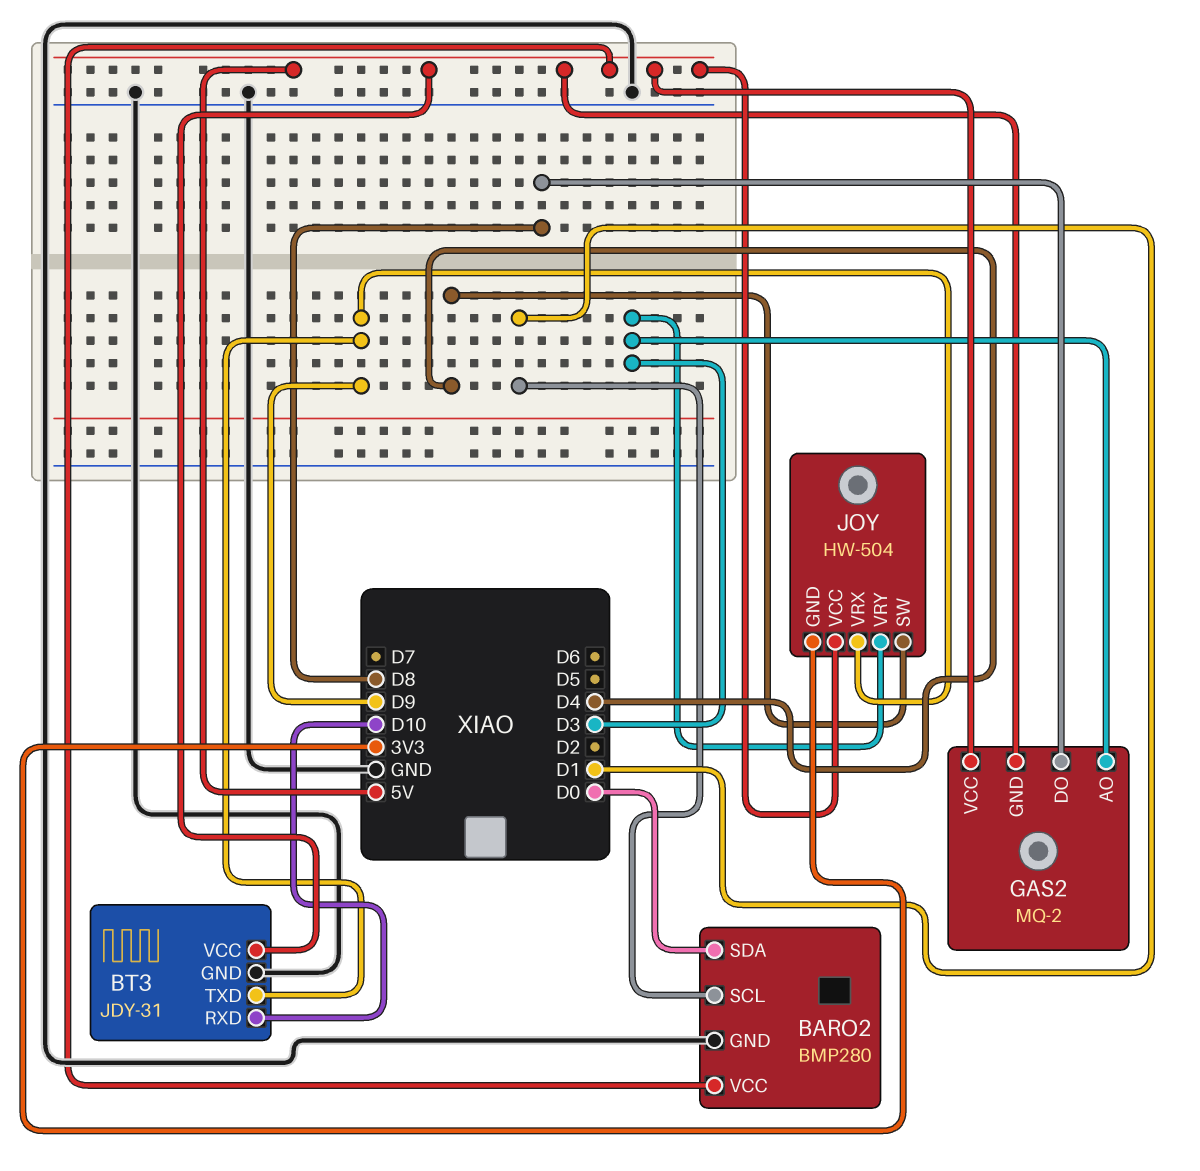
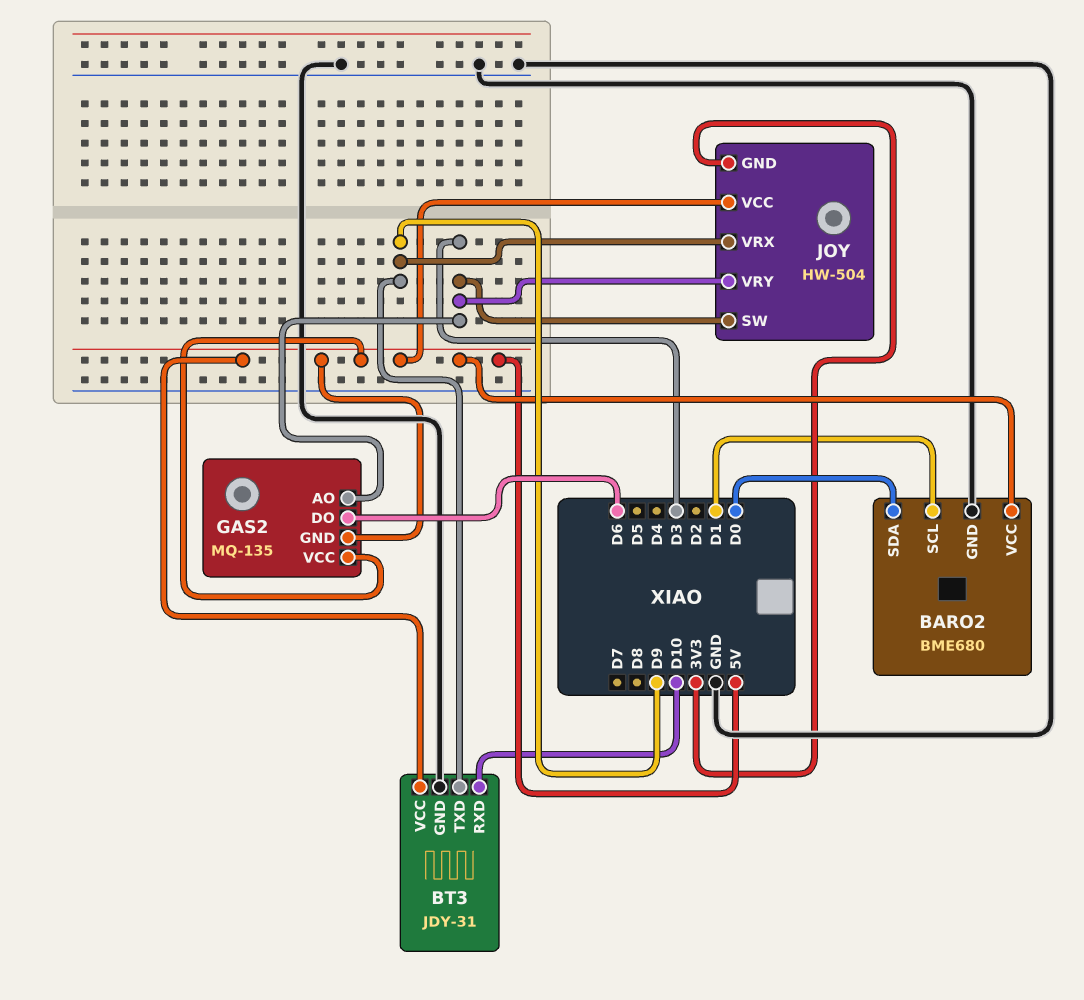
BARO2: BMP280 -> BME680
GAS2: MQ-2 -> MQ-135
GAS2 pin DO: D8 -> D6
JOY pin SW: D4 -> D3

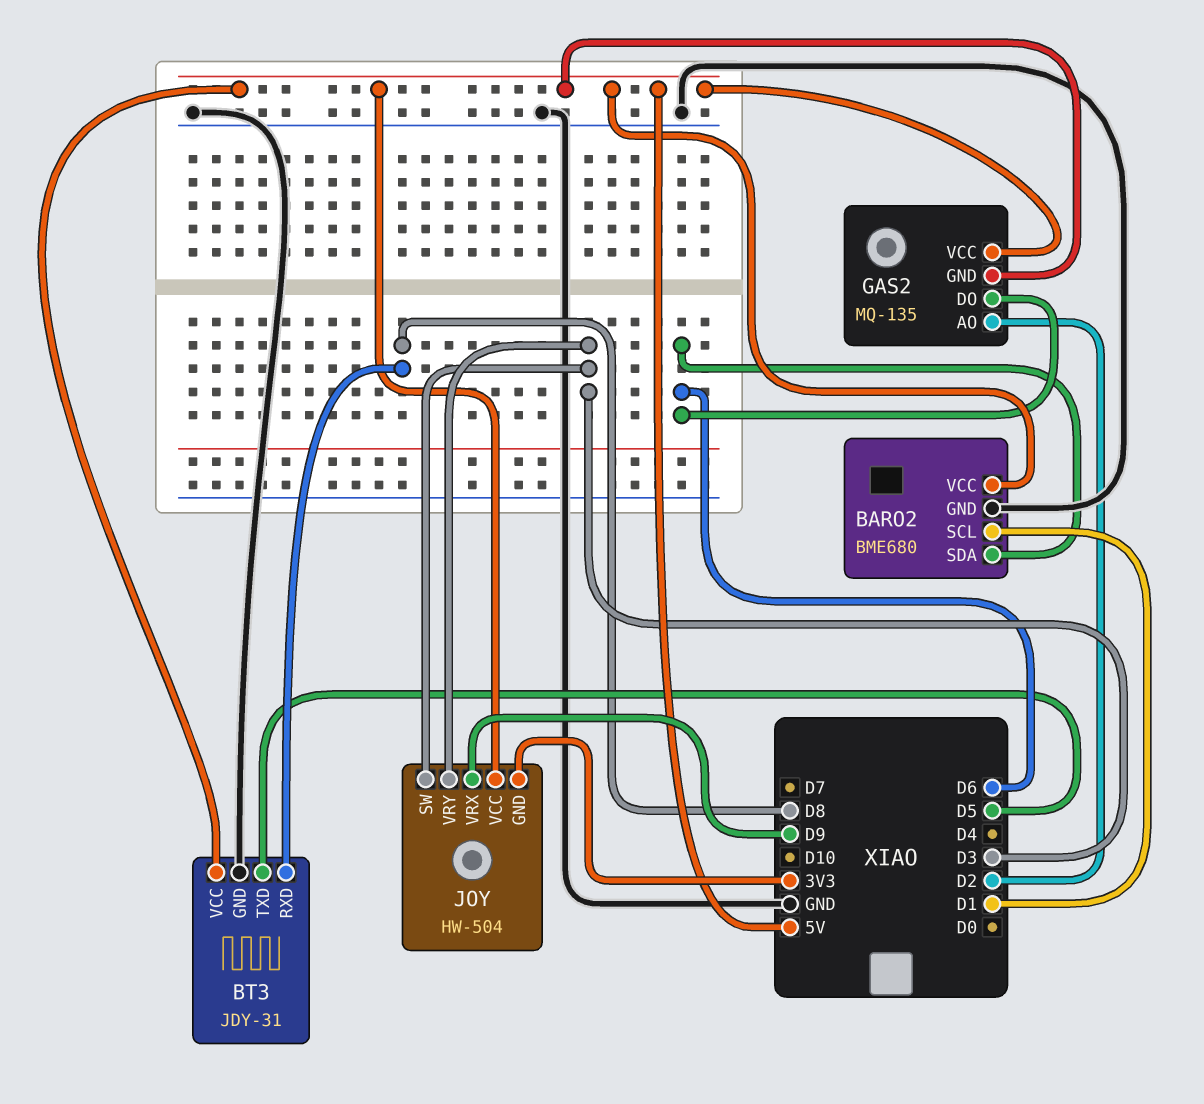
BARO2 pin SDA: D0 -> D6
BT3 pin RXD: D10 -> D8
BT3 pin TXD: D9 -> D5
GAS2 pin AO: D3 -> D2

